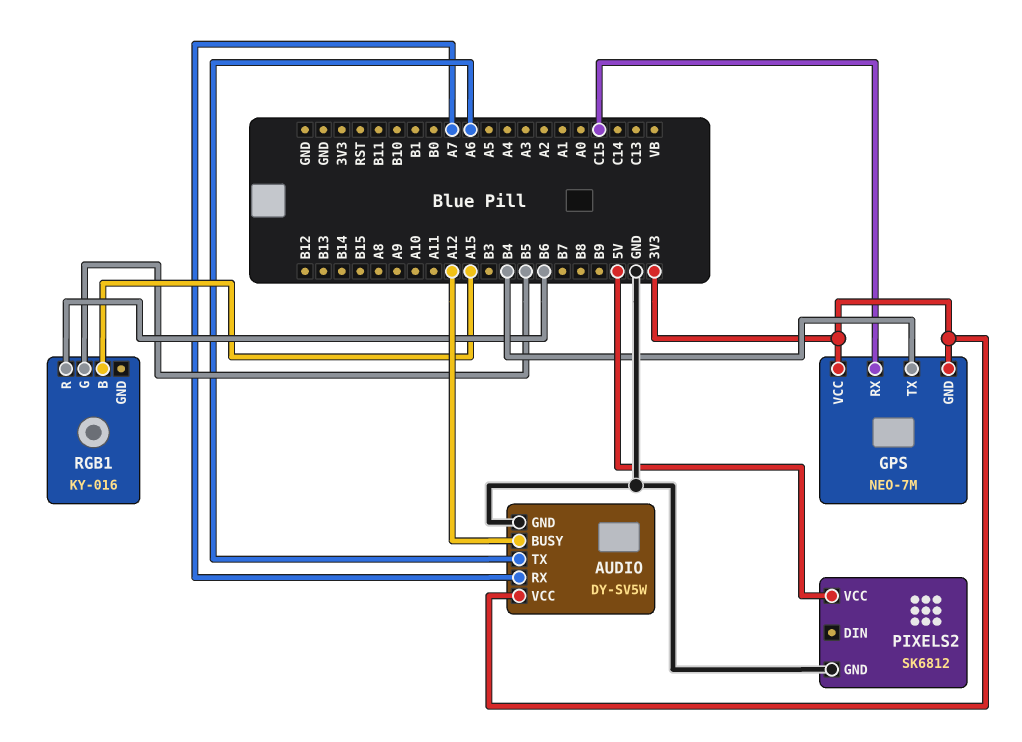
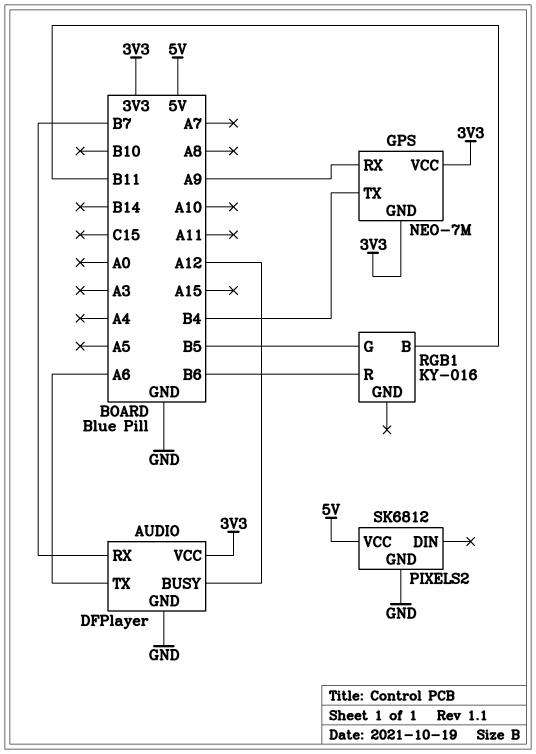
AUDIO: DY-SV5W -> DFPlayer
AUDIO pin RX: A7 -> B7
GPS pin RX: C15 -> A9
RGB1 pin B: A15 -> B11

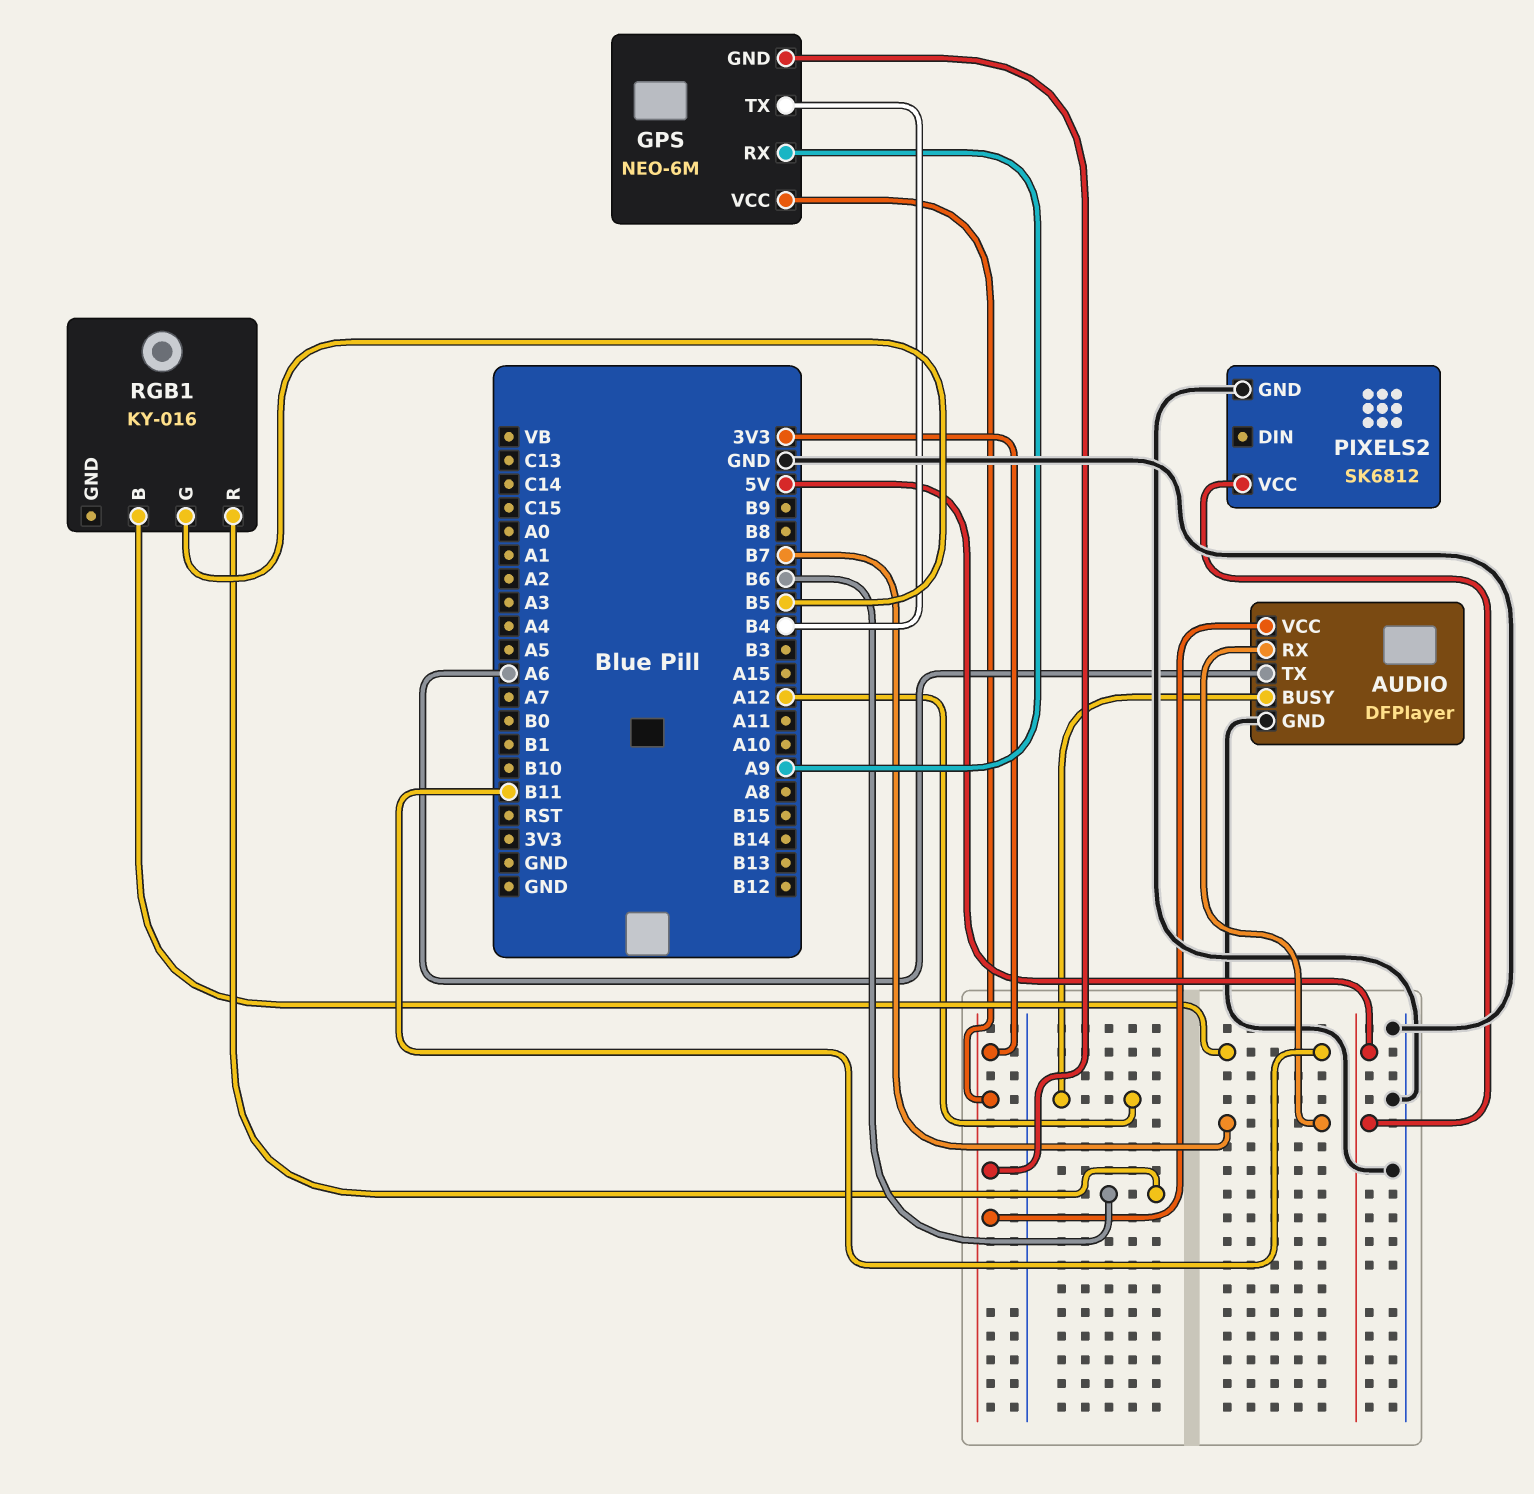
GPS: NEO-7M -> NEO-6M

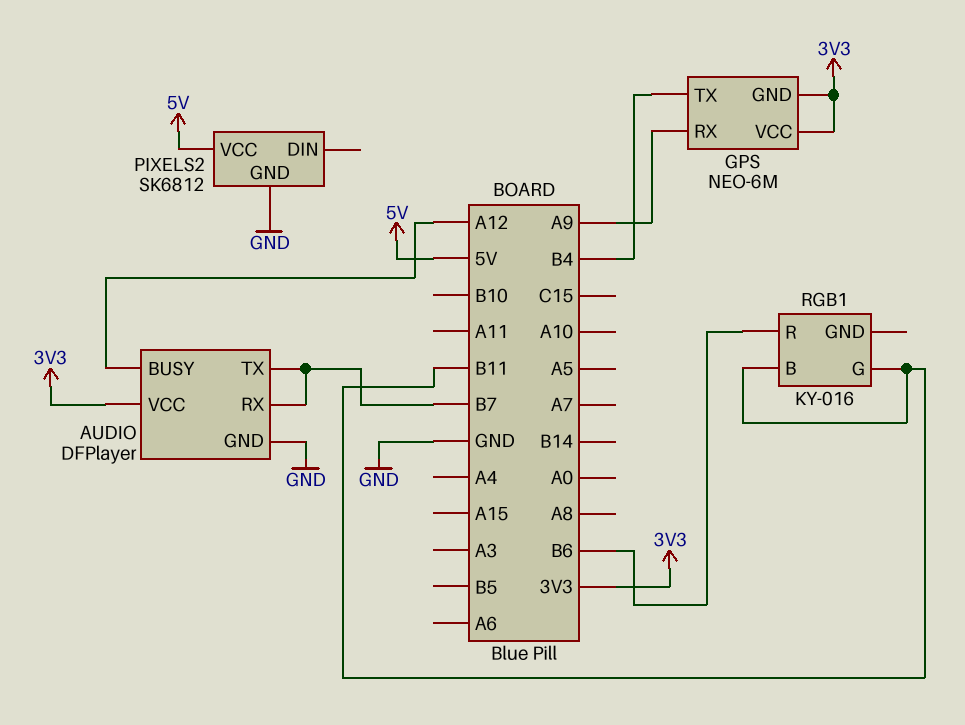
AUDIO pin TX: A6 -> B7
RGB1 pin G: B5 -> B11

